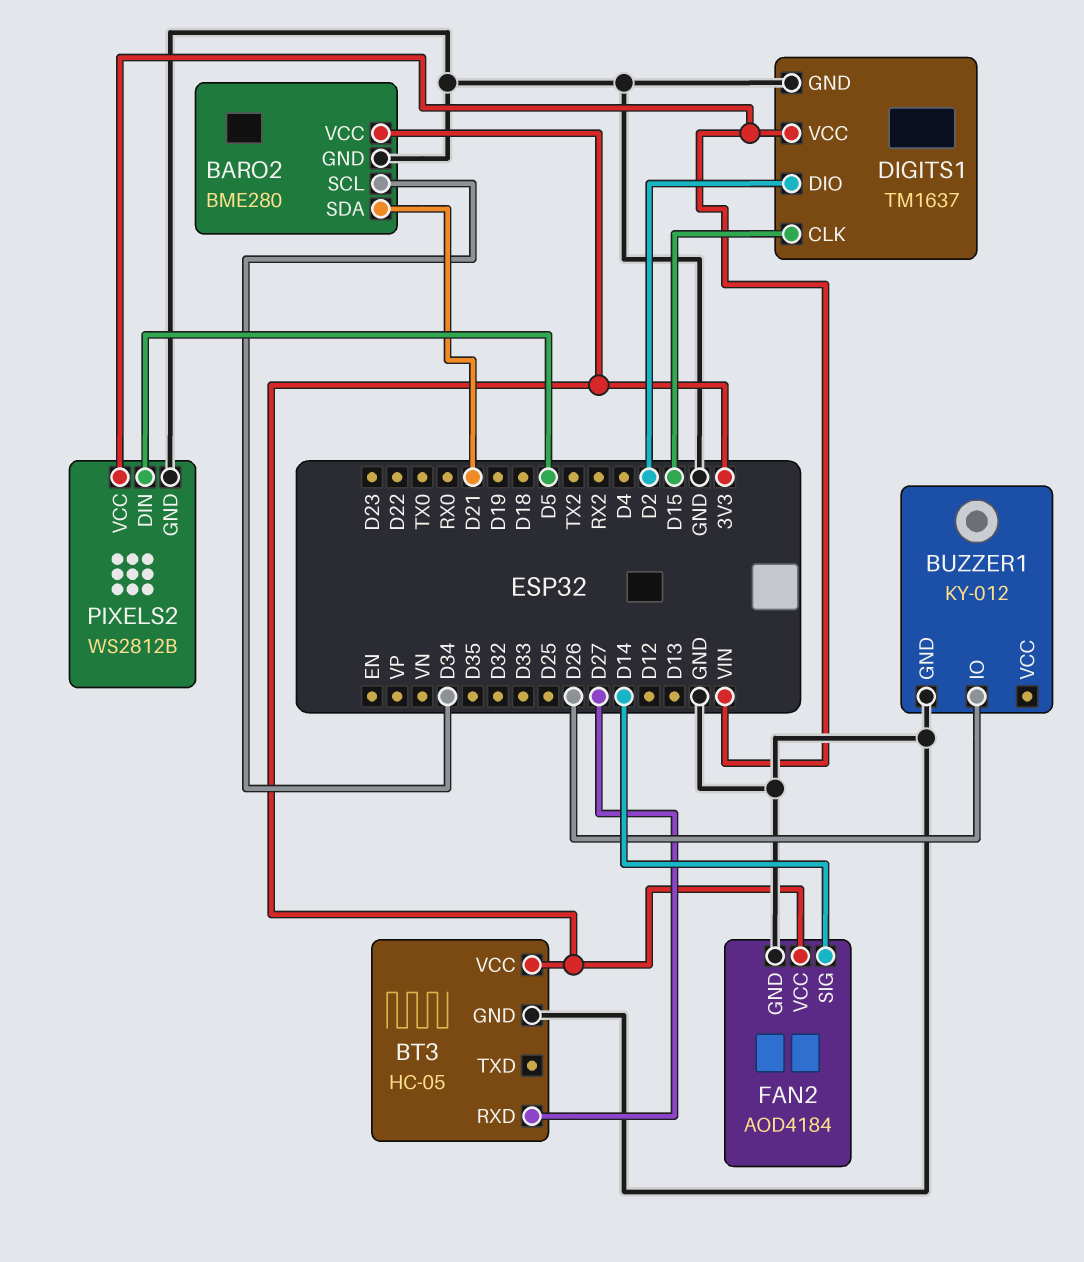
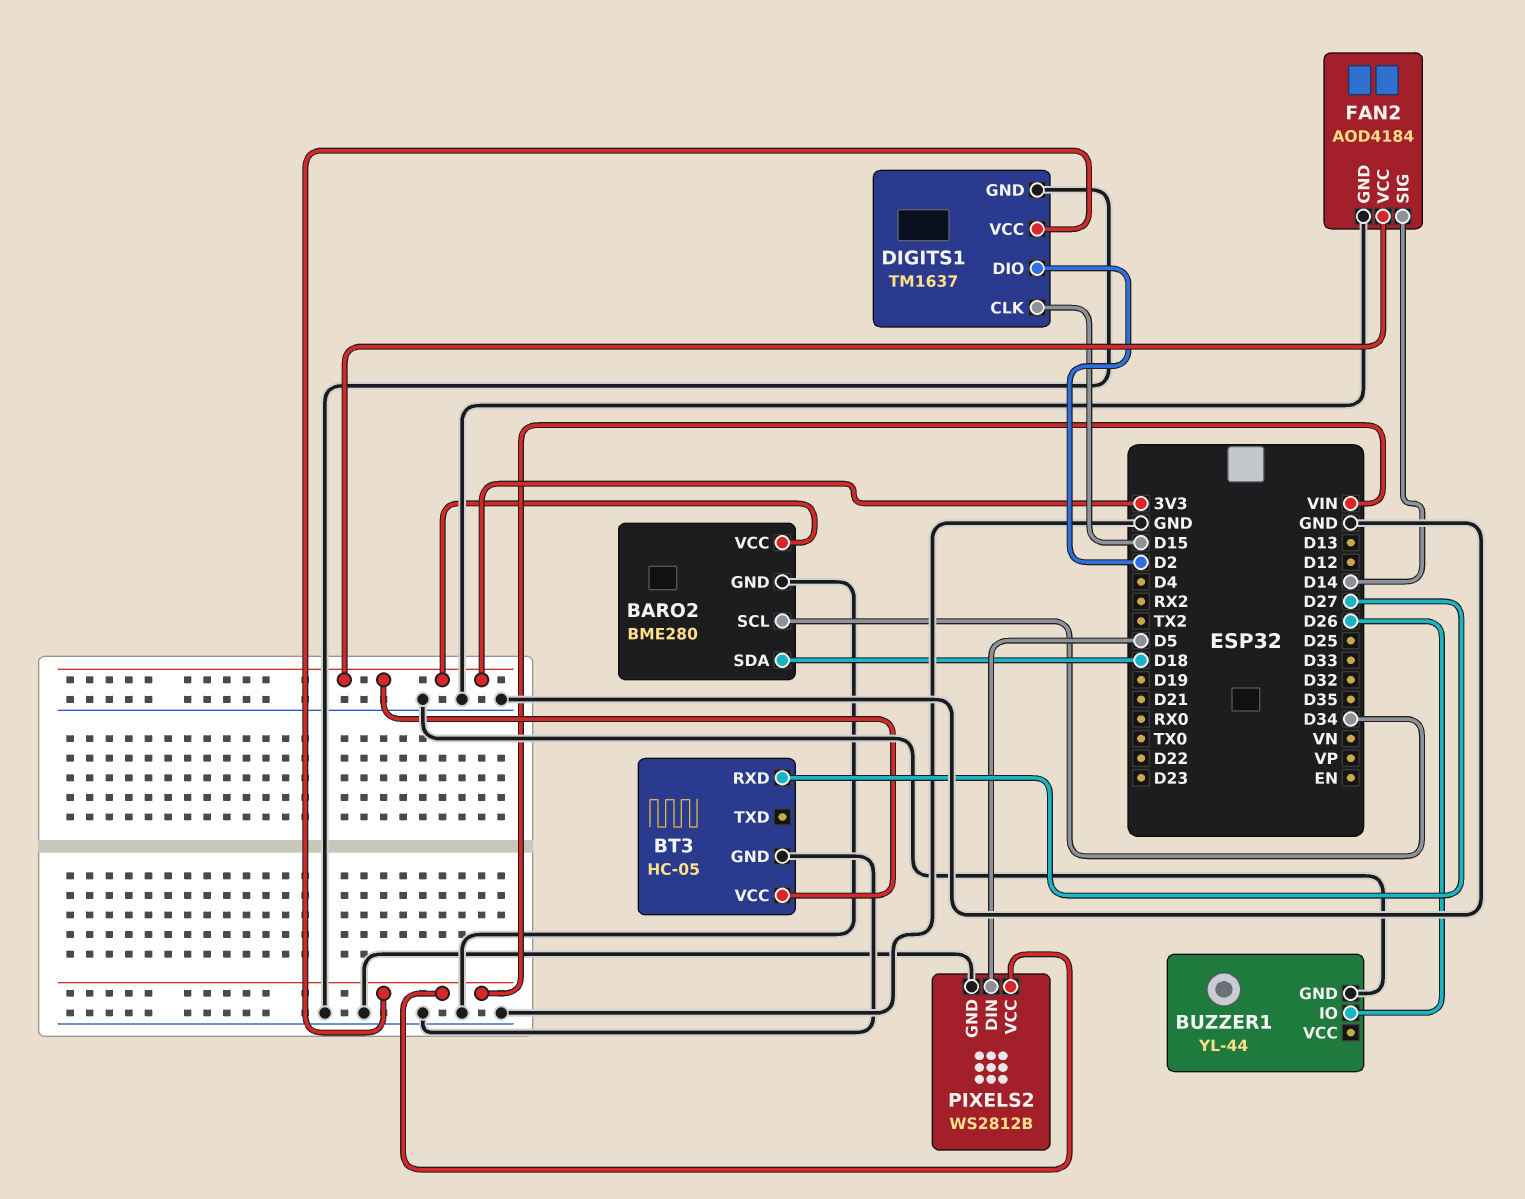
BARO2 pin SDA: D21 -> D18
BUZZER1: KY-012 -> YL-44

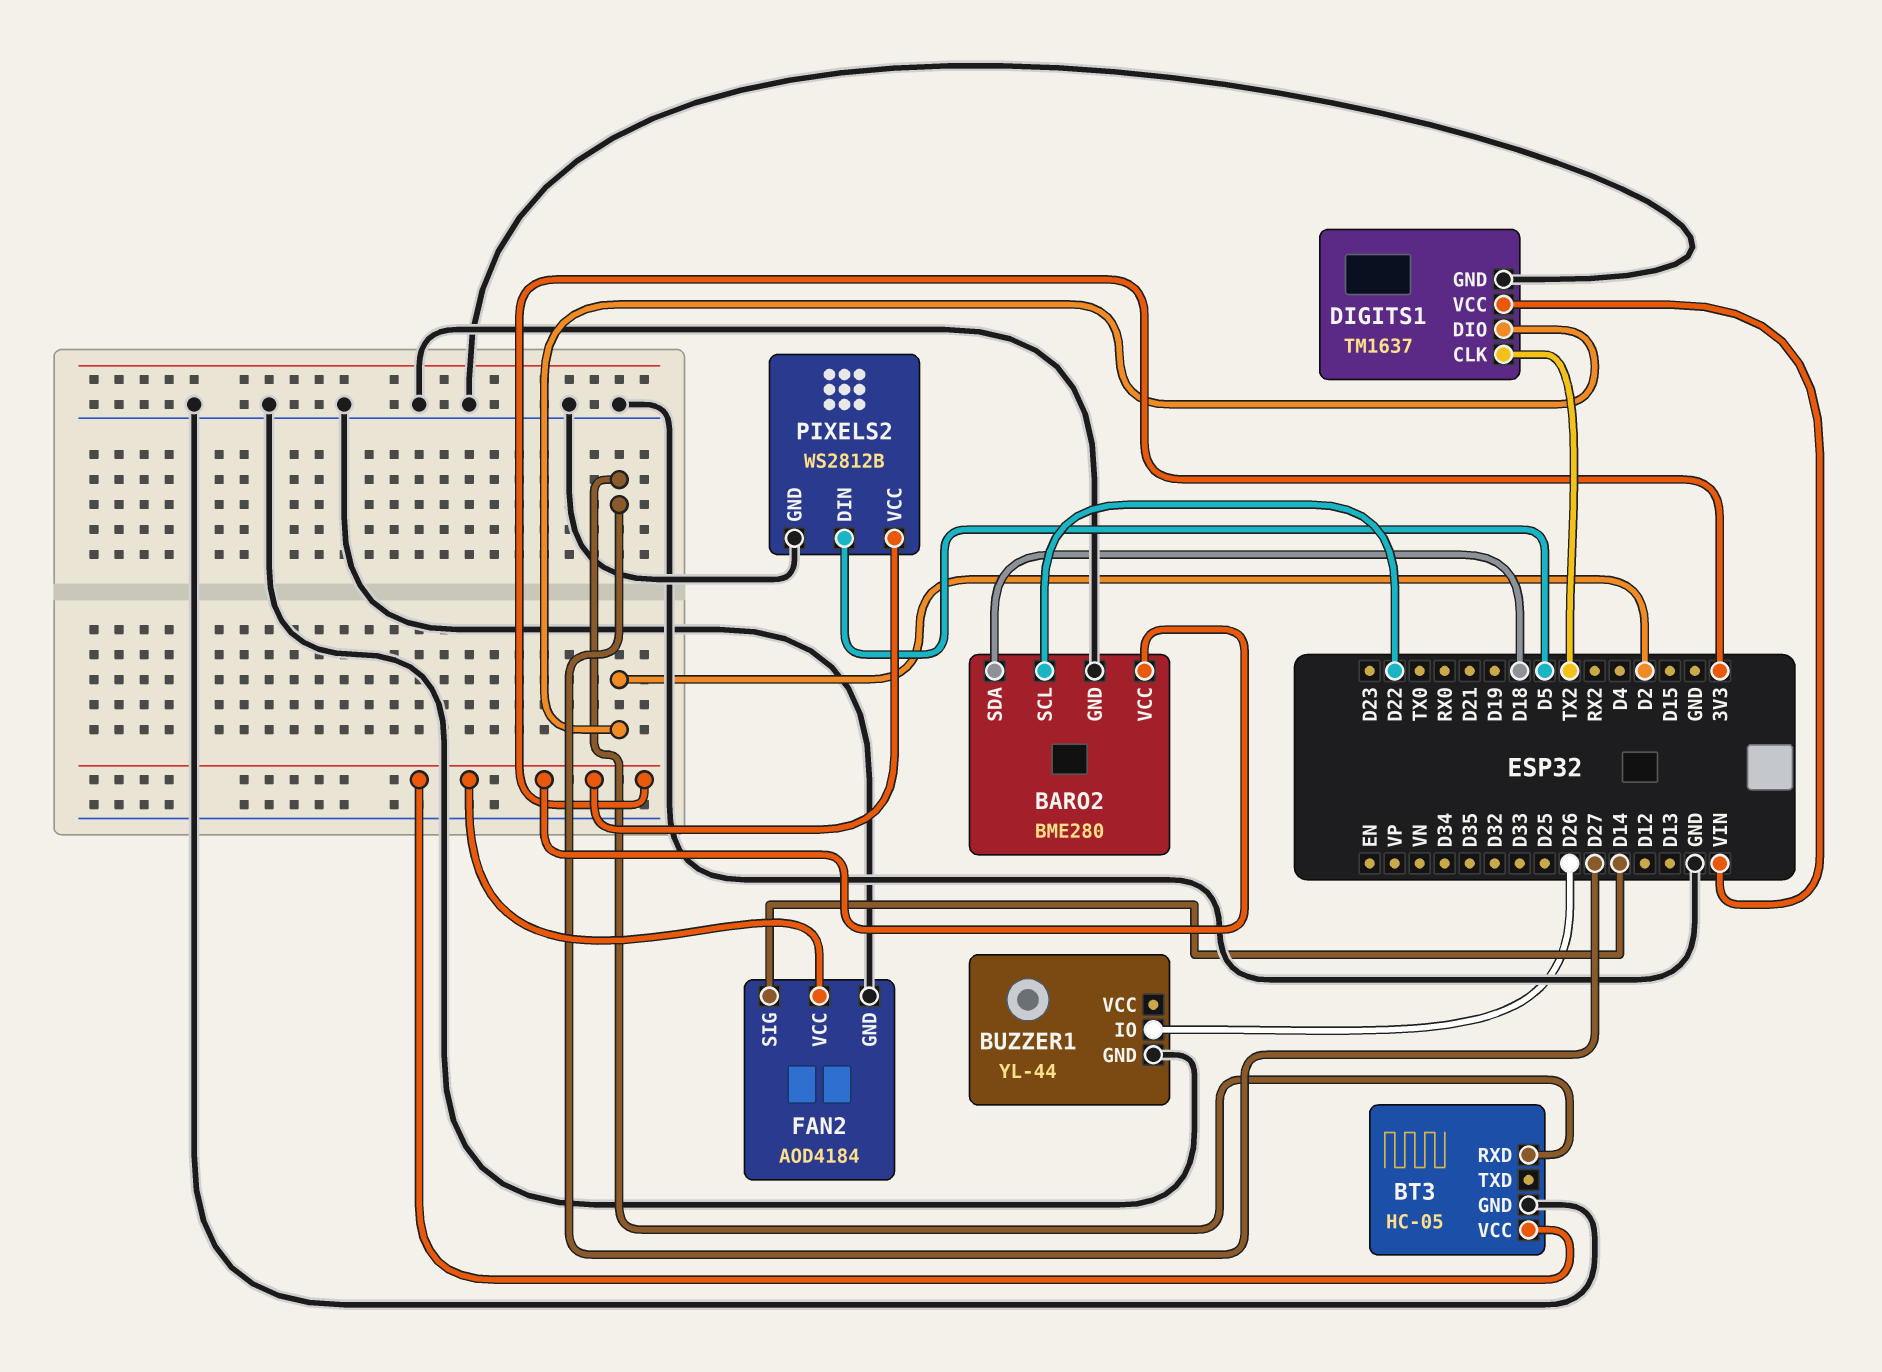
BARO2 pin SCL: D34 -> D22
DIGITS1 pin CLK: D15 -> TX2
PIXELS2 pin VCC: VIN -> 3V3

